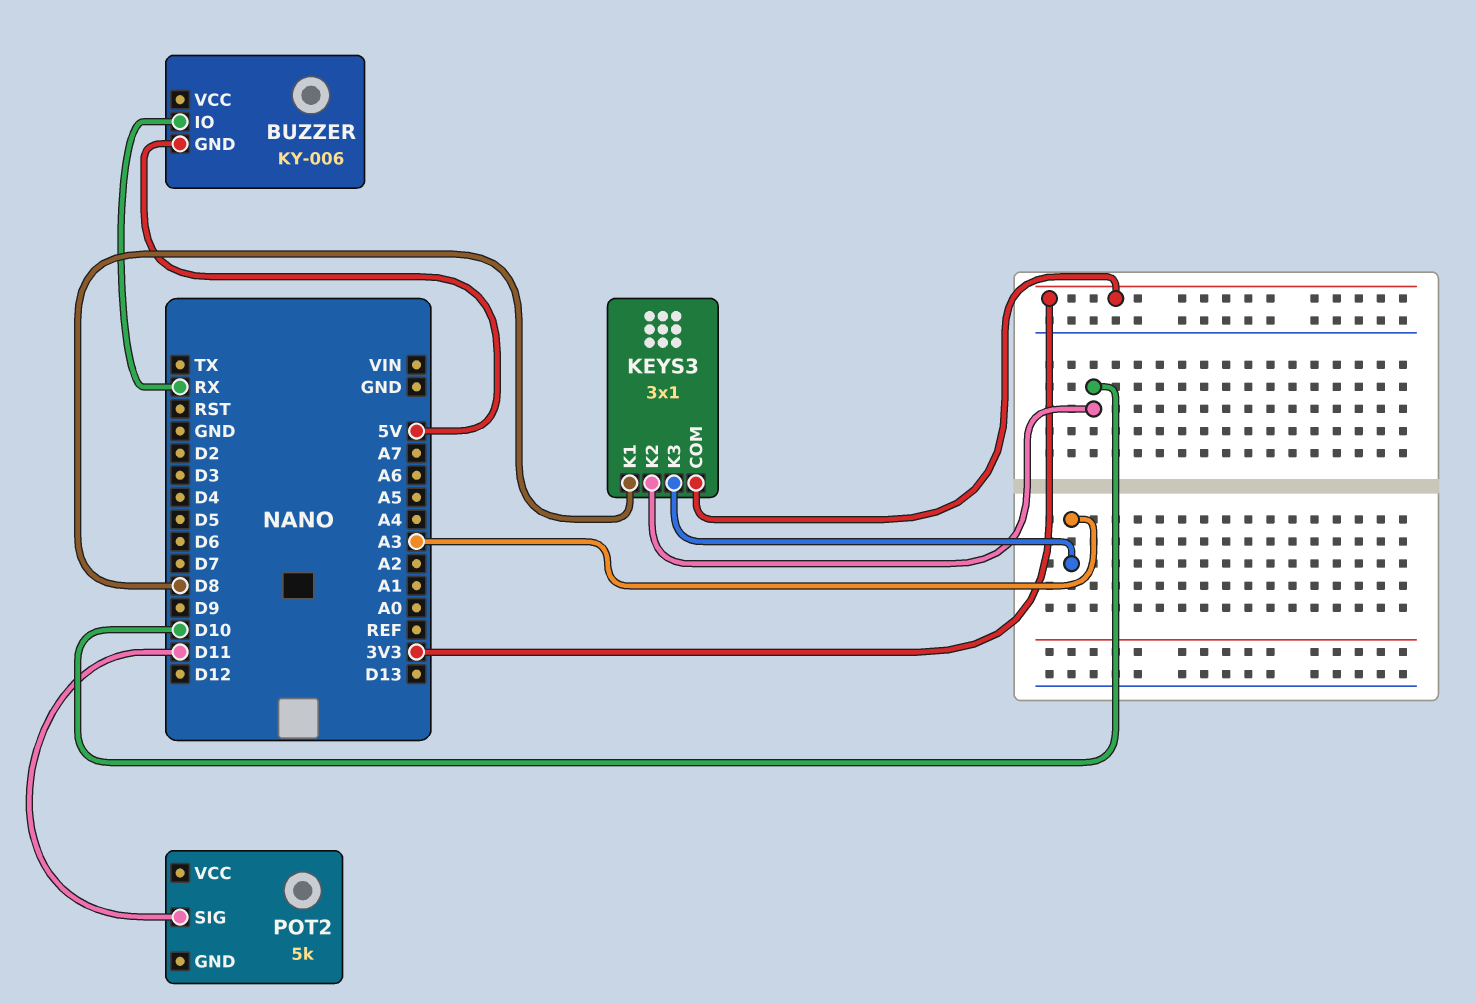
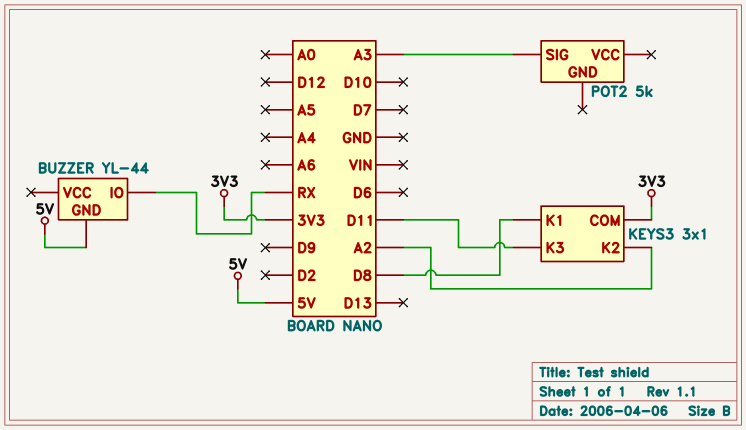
BUZZER: KY-006 -> YL-44
KEYS3 pin K2: D10 -> A2
KEYS3 pin K3: A3 -> D11
POT2 pin SIG: D11 -> A3

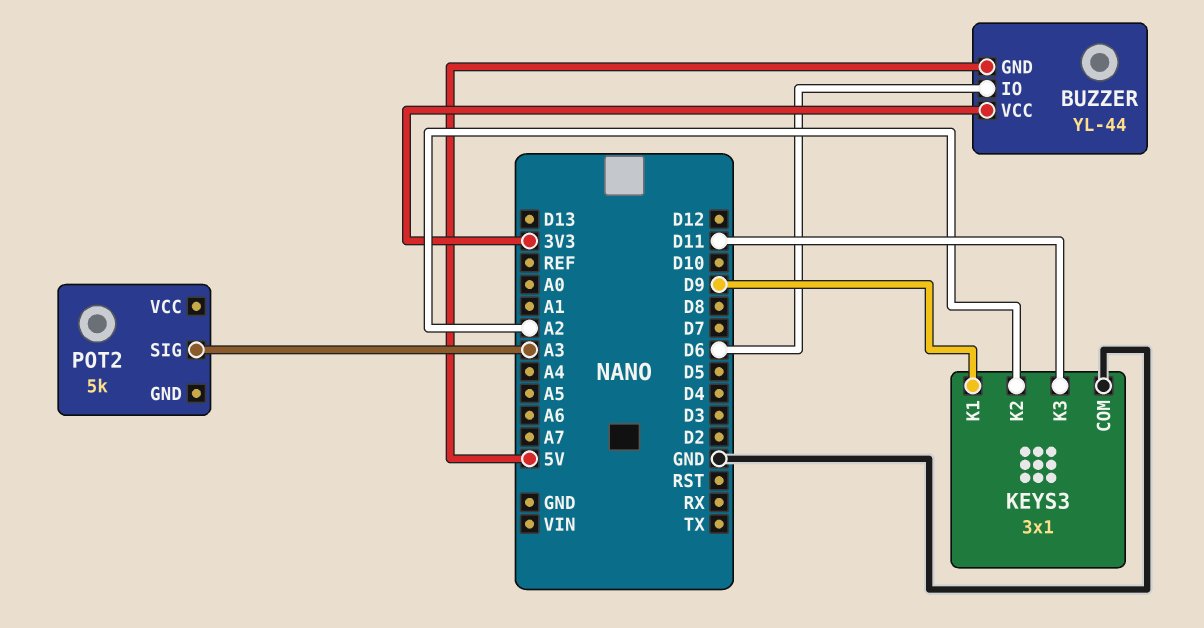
BUZZER pin IO: RX -> D6
BUZZER pin VCC: none -> 3V3
KEYS3 pin COM: 3V3 -> GND
KEYS3 pin K1: D8 -> D9

